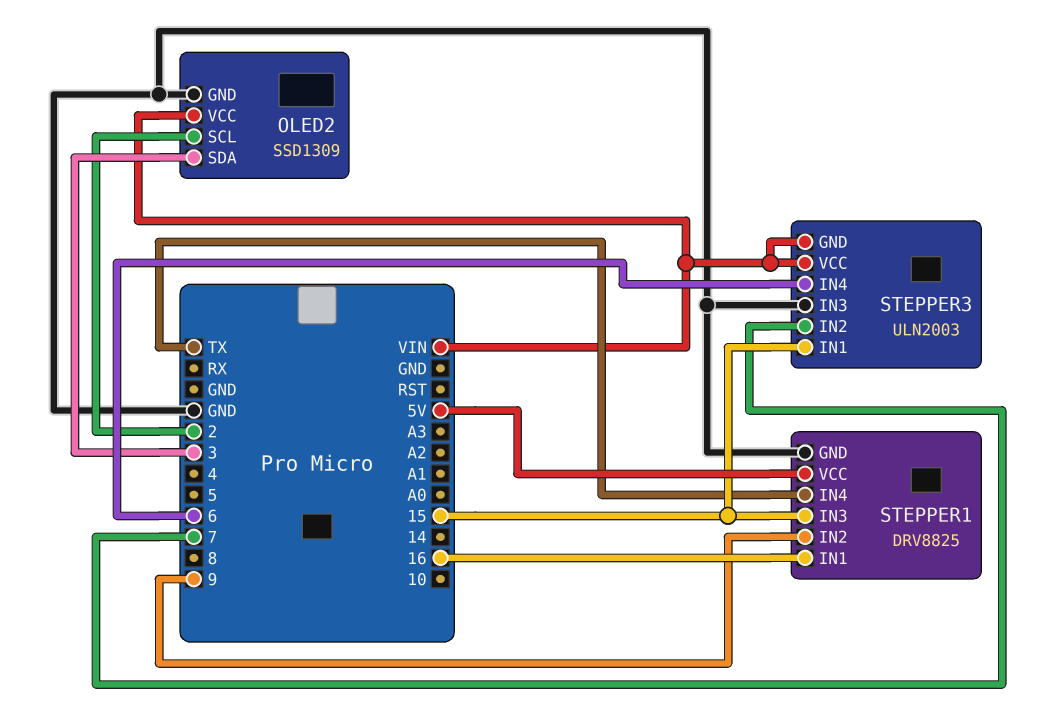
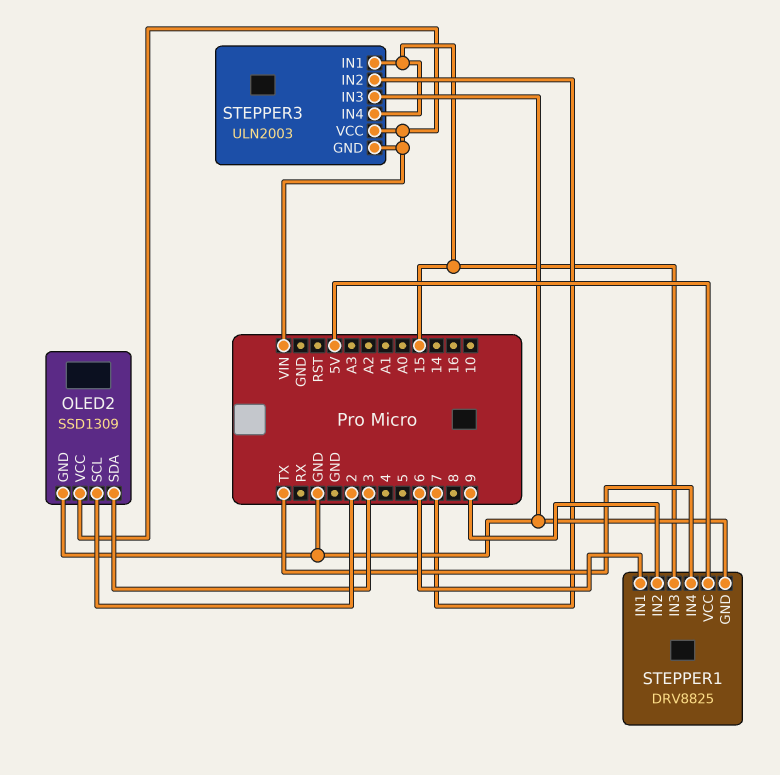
STEPPER1 pin IN1: 16 -> 6
STEPPER3 pin IN4: 6 -> 15

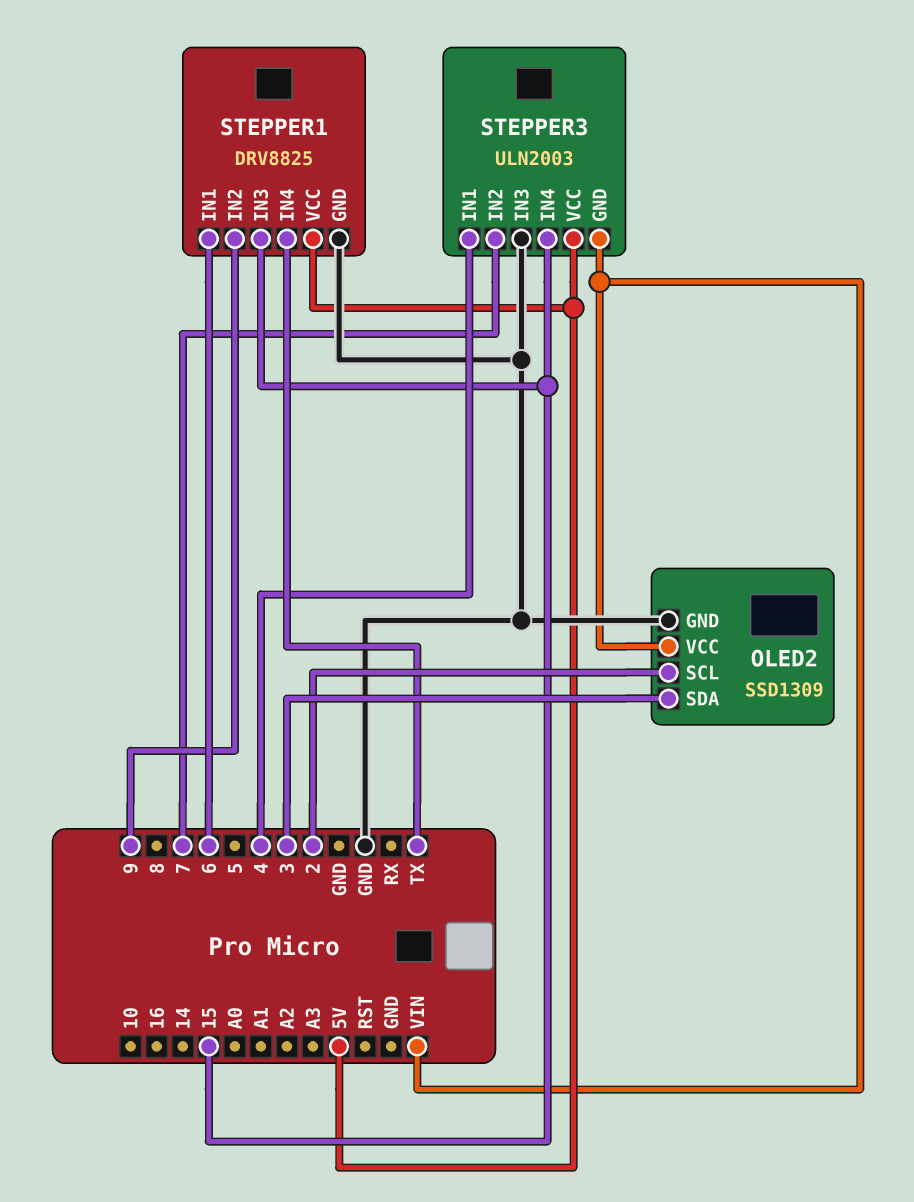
STEPPER3 pin IN1: 15 -> 4
STEPPER3 pin VCC: VIN -> 5V

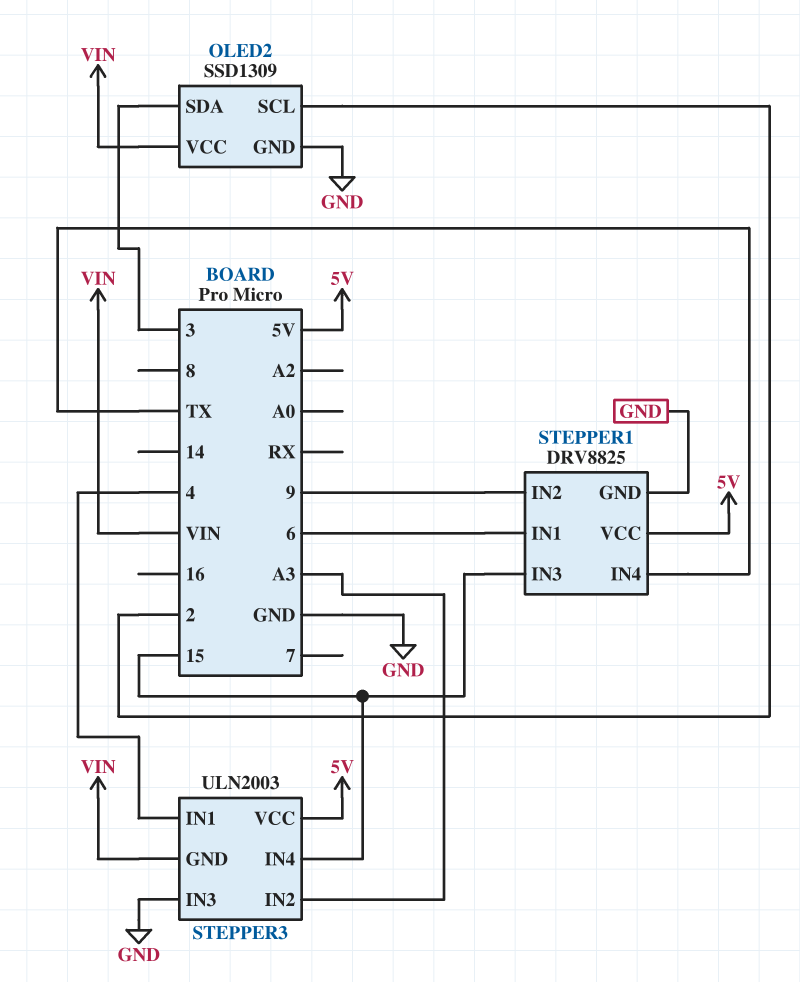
STEPPER3 pin IN2: 7 -> A3

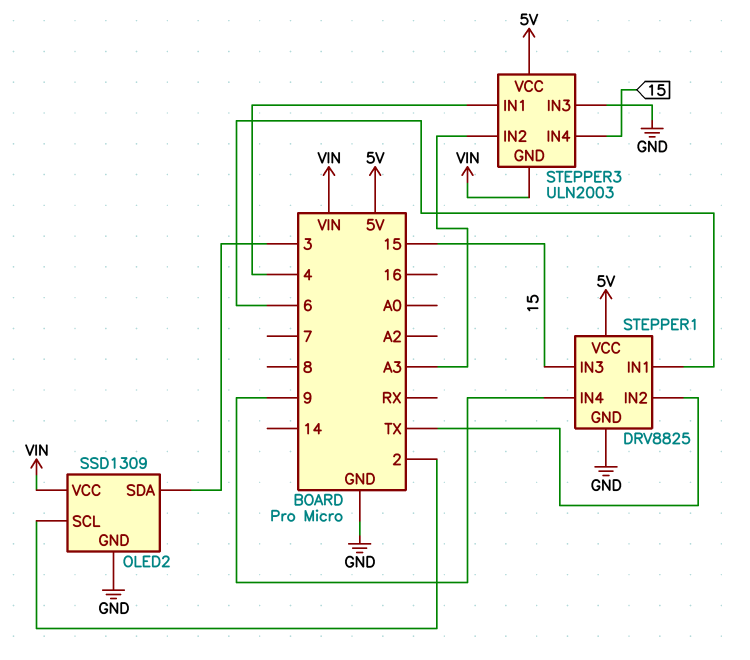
STEPPER1 pin IN2: 9 -> TX
STEPPER1 pin IN4: TX -> 9

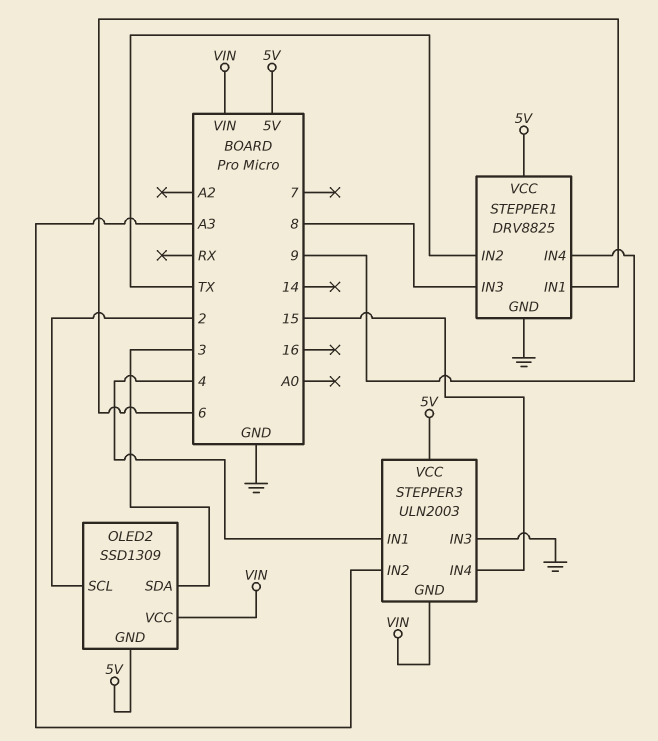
OLED2 pin GND: GND -> 5V
STEPPER1 pin IN3: 15 -> 8

